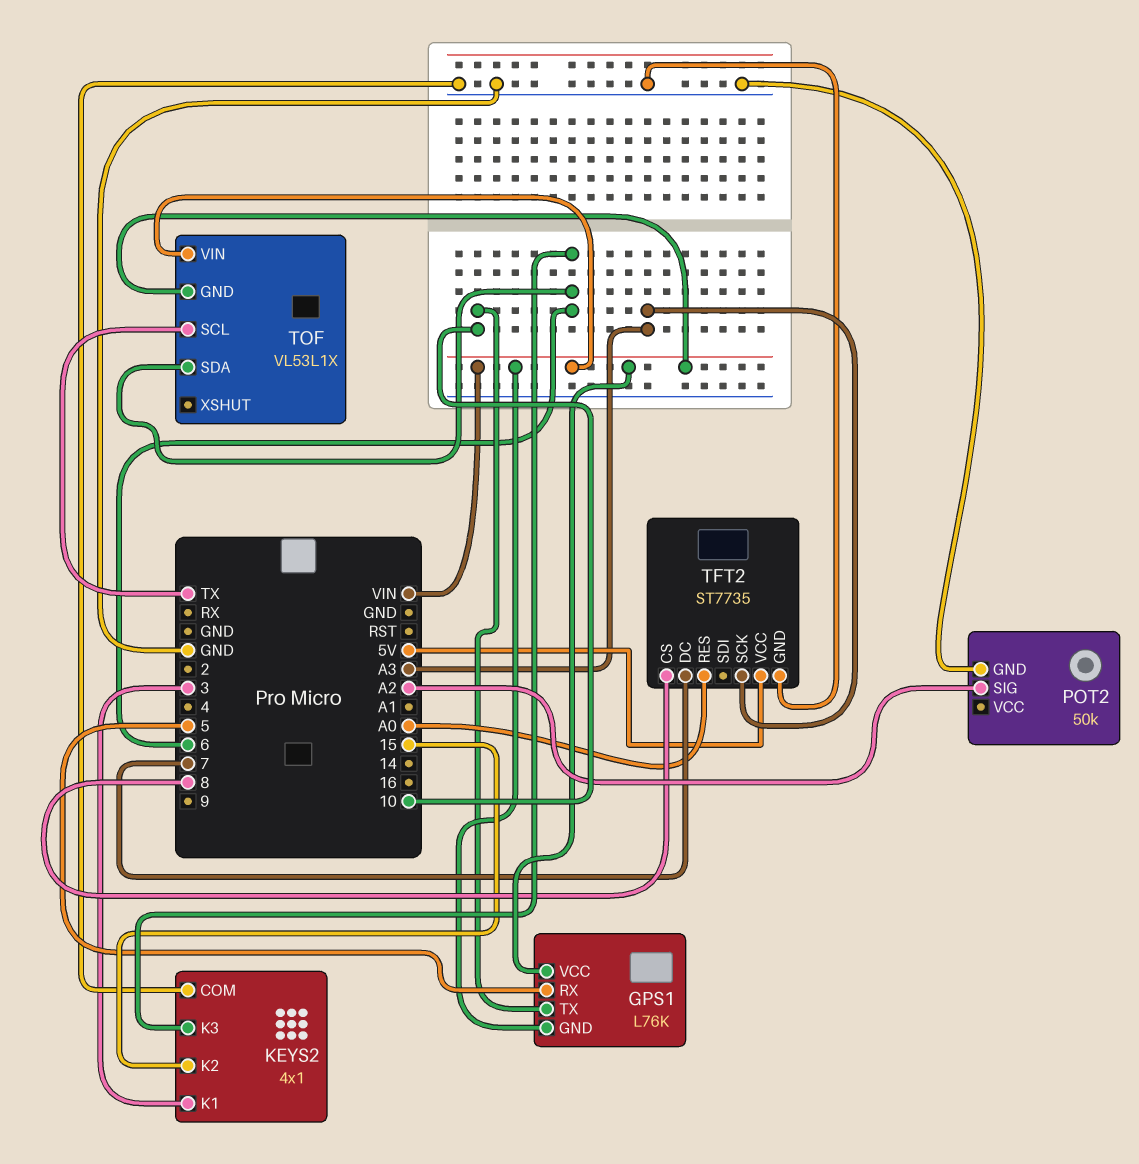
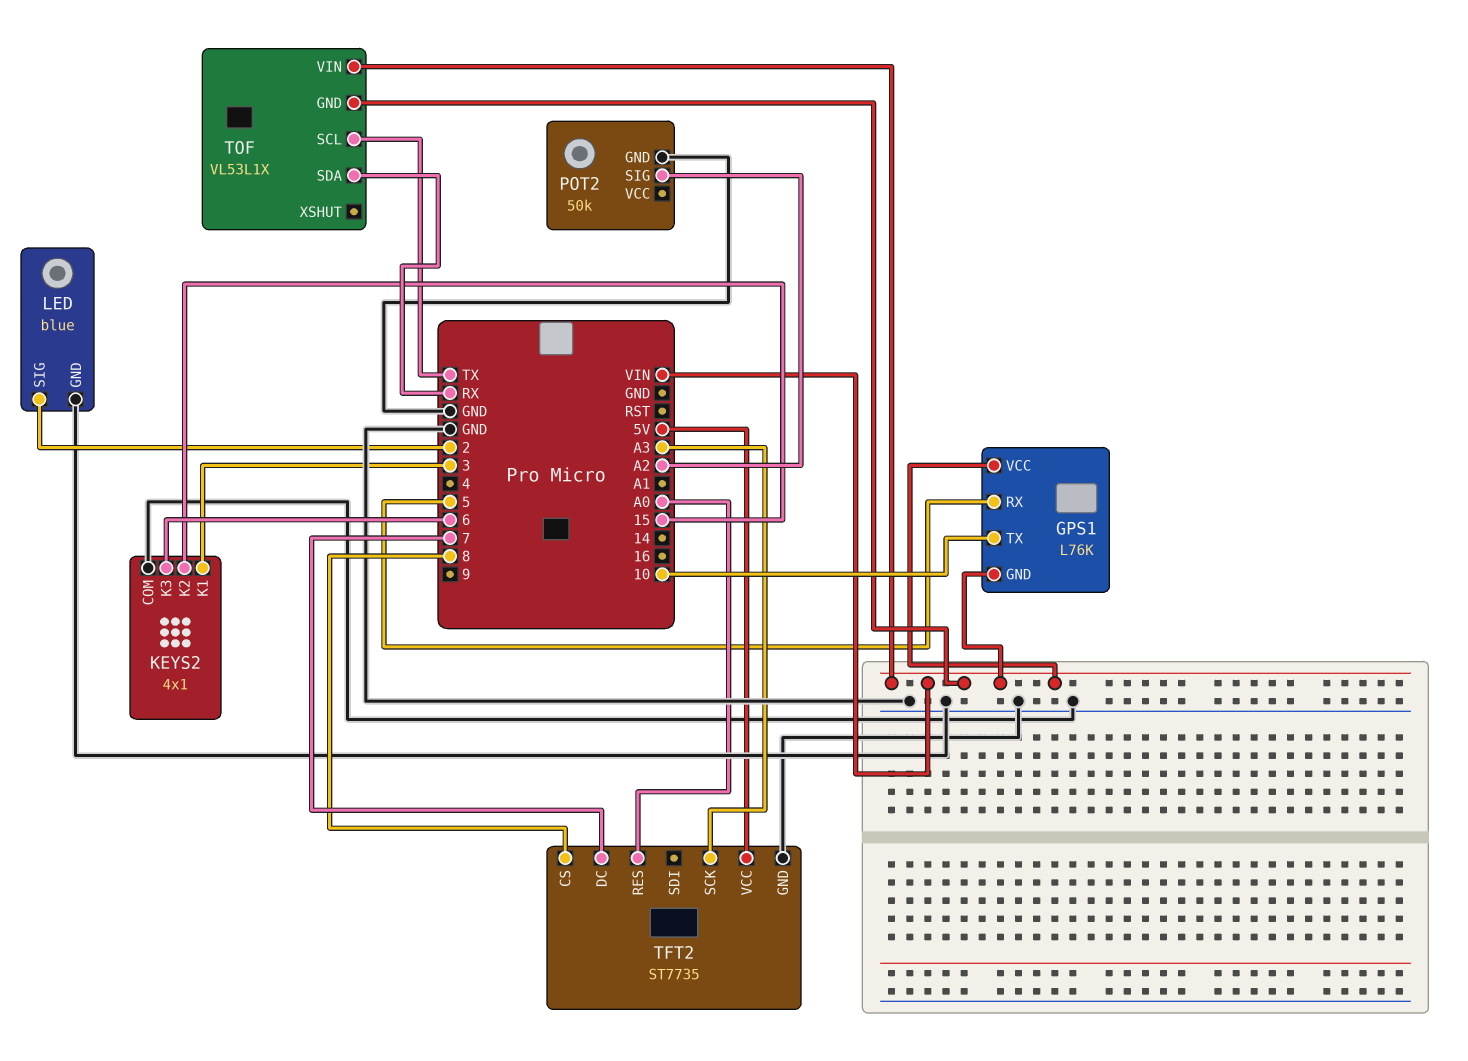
LED: none -> blue
LED pin GND: none -> GND
LED pin SIG: none -> 2
TOF pin SDA: 6 -> RX

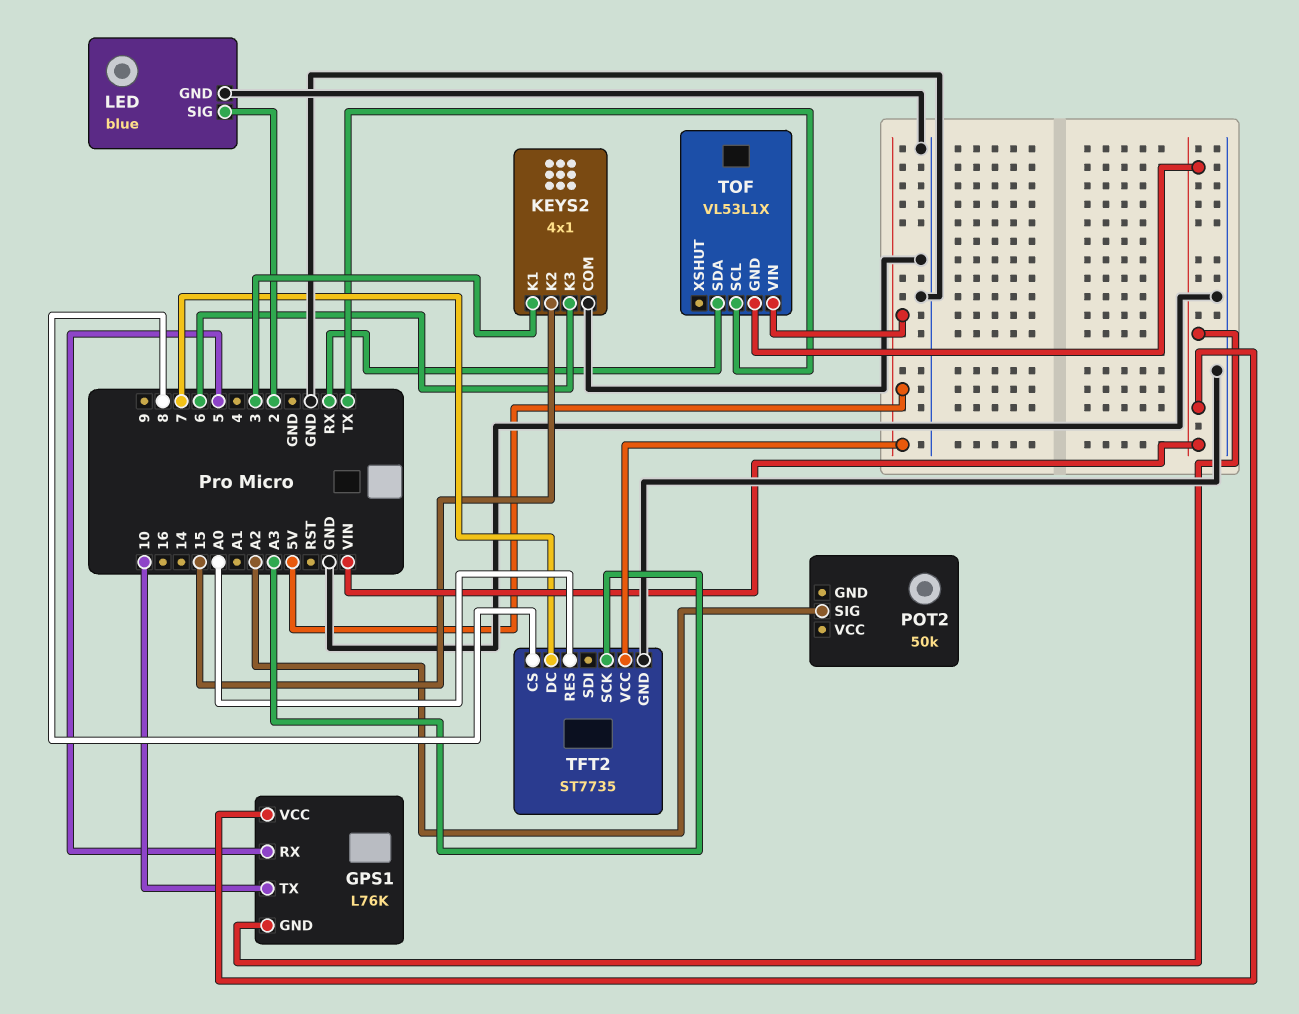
POT2 pin GND: GND -> none
TOF pin VIN: VIN -> 5V

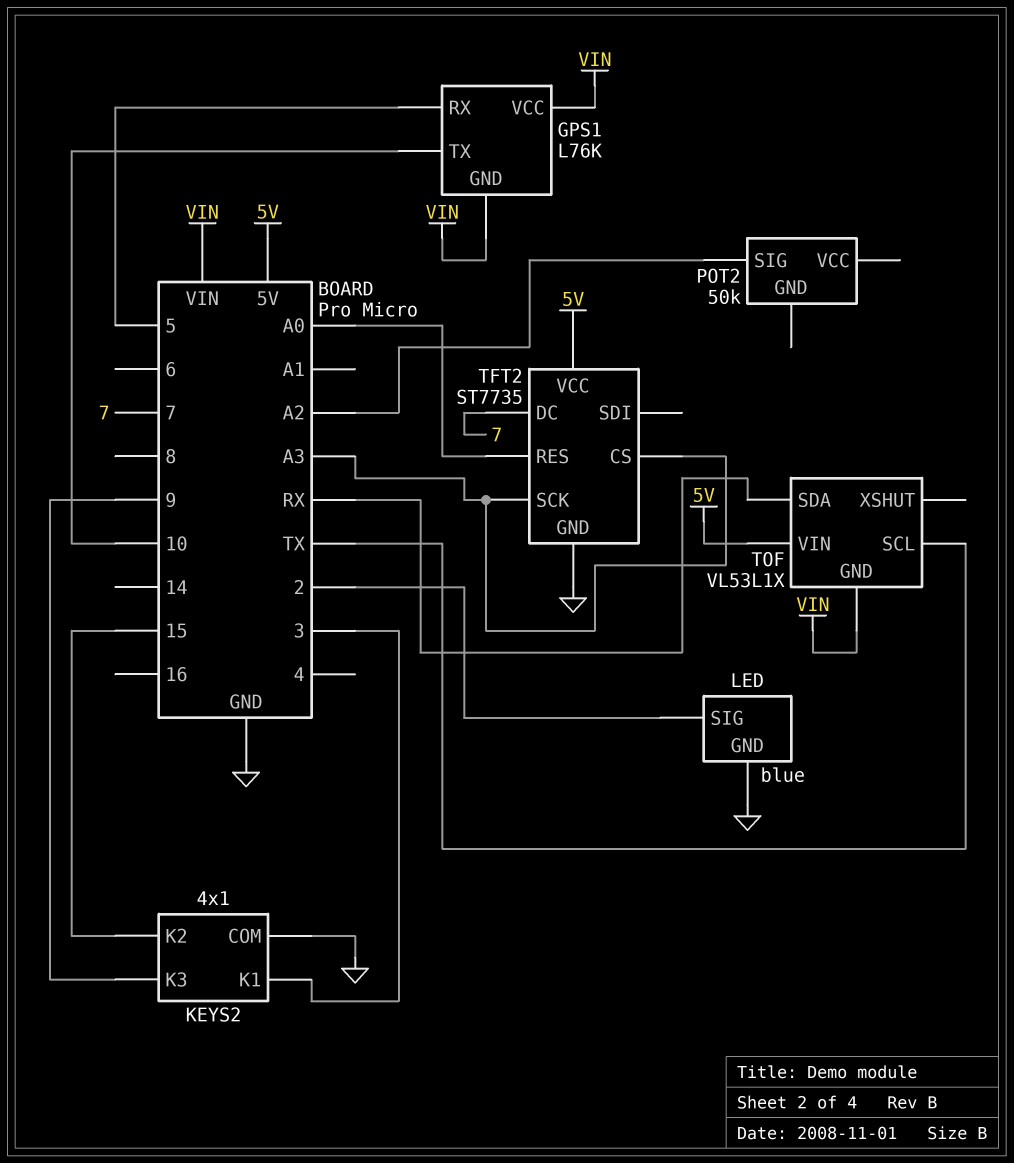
KEYS2 pin K3: 6 -> 9
TFT2 pin CS: 8 -> A3

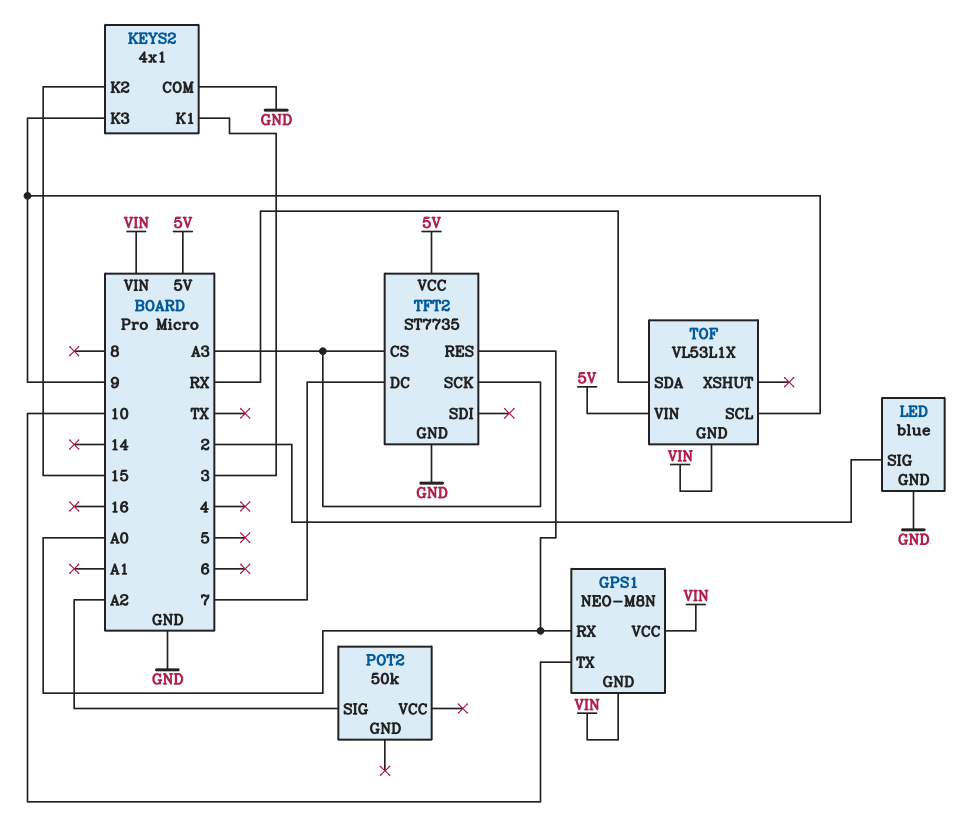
GPS1: L76K -> NEO-M8N
GPS1 pin RX: 5 -> A0
TOF pin SCL: TX -> 9

